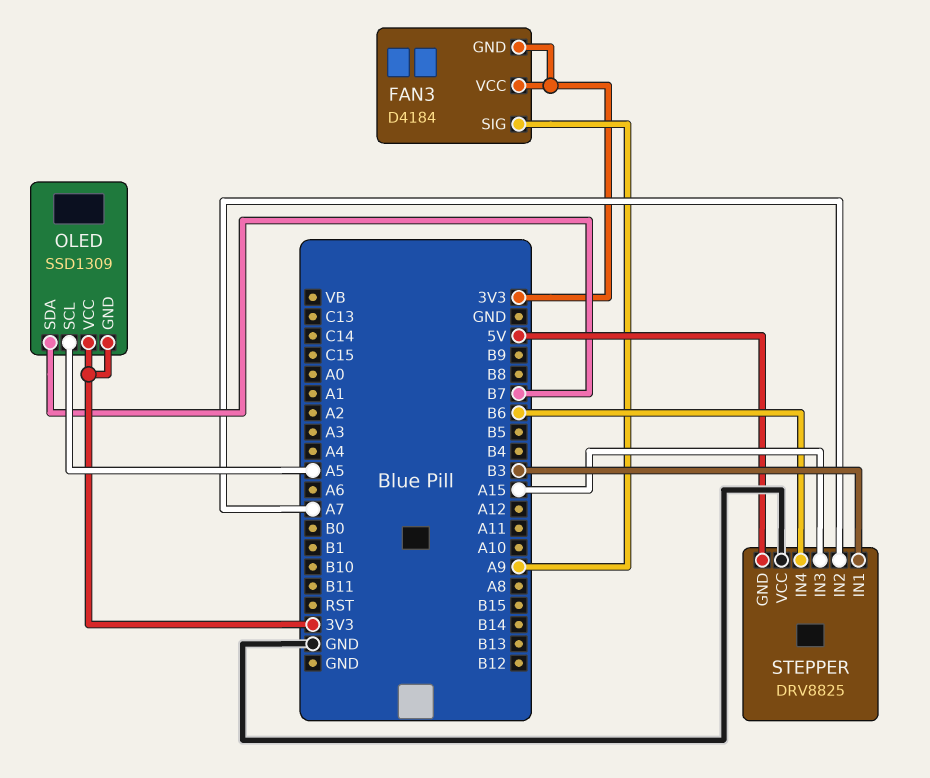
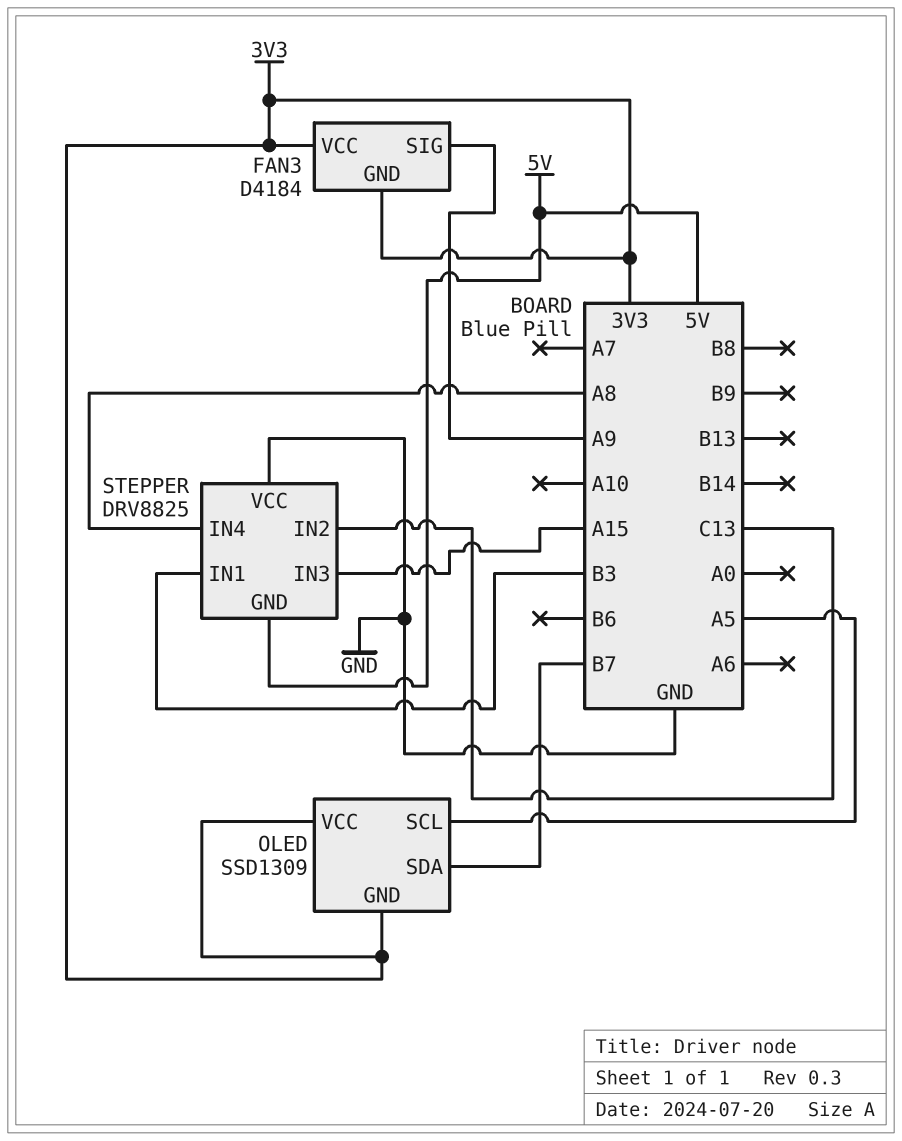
STEPPER pin IN2: A7 -> C13
STEPPER pin IN4: B6 -> A8

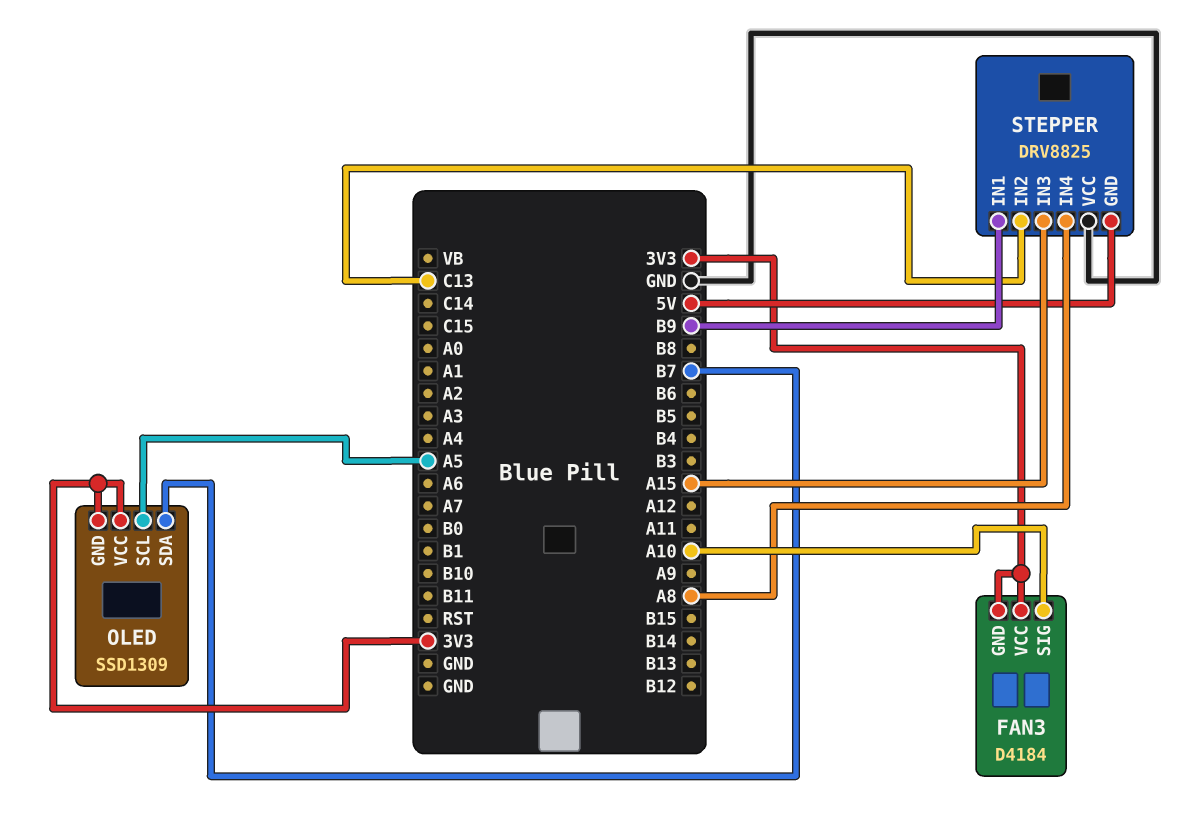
FAN3 pin SIG: A9 -> A10
STEPPER pin IN1: B3 -> B9

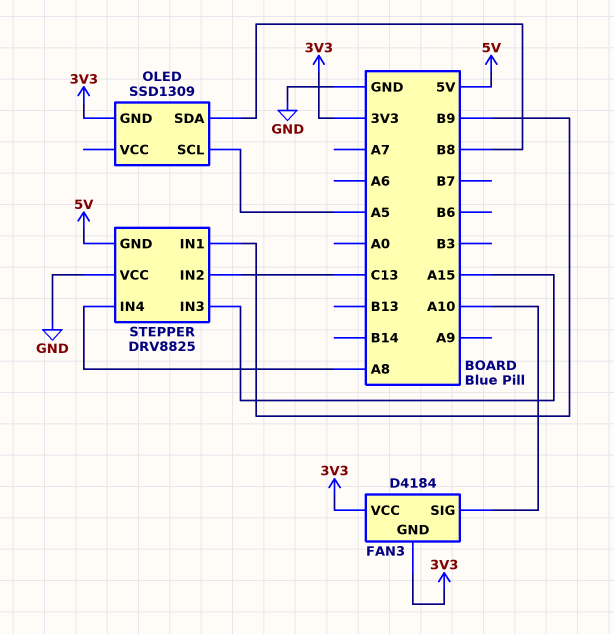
OLED pin SDA: B7 -> B8
OLED pin VCC: 3V3 -> none

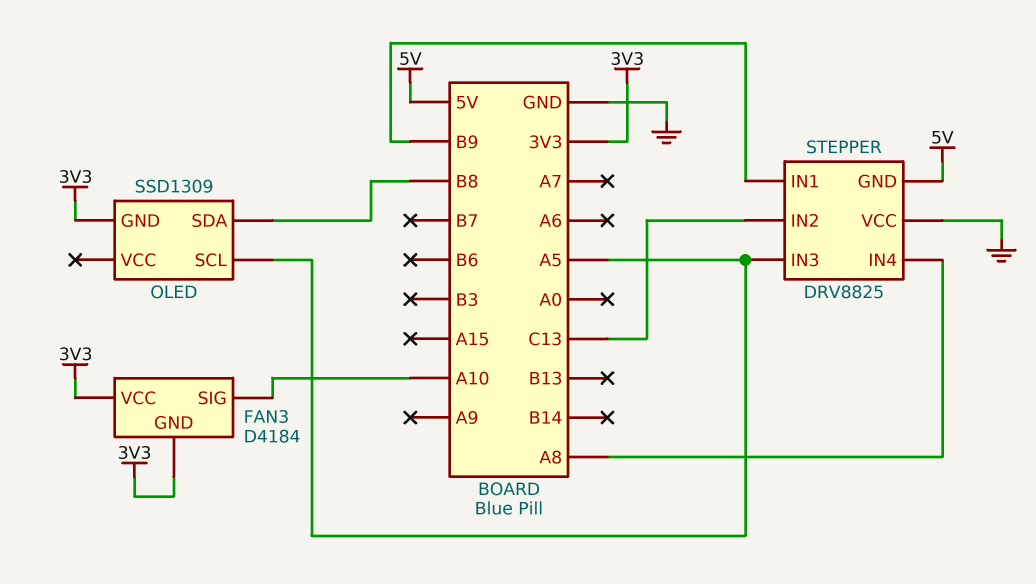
STEPPER pin IN3: A15 -> A5

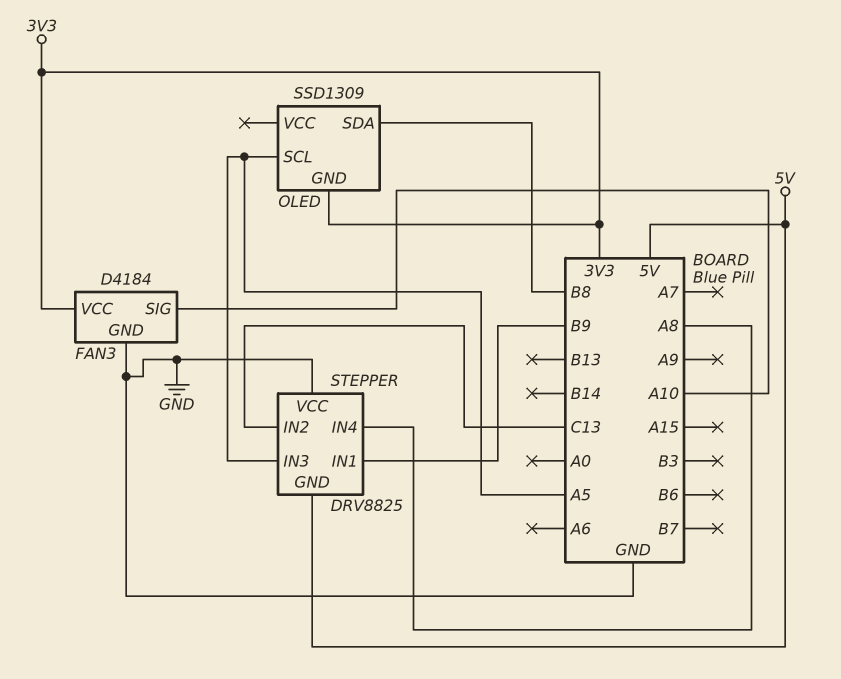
FAN3 pin GND: 3V3 -> GND

